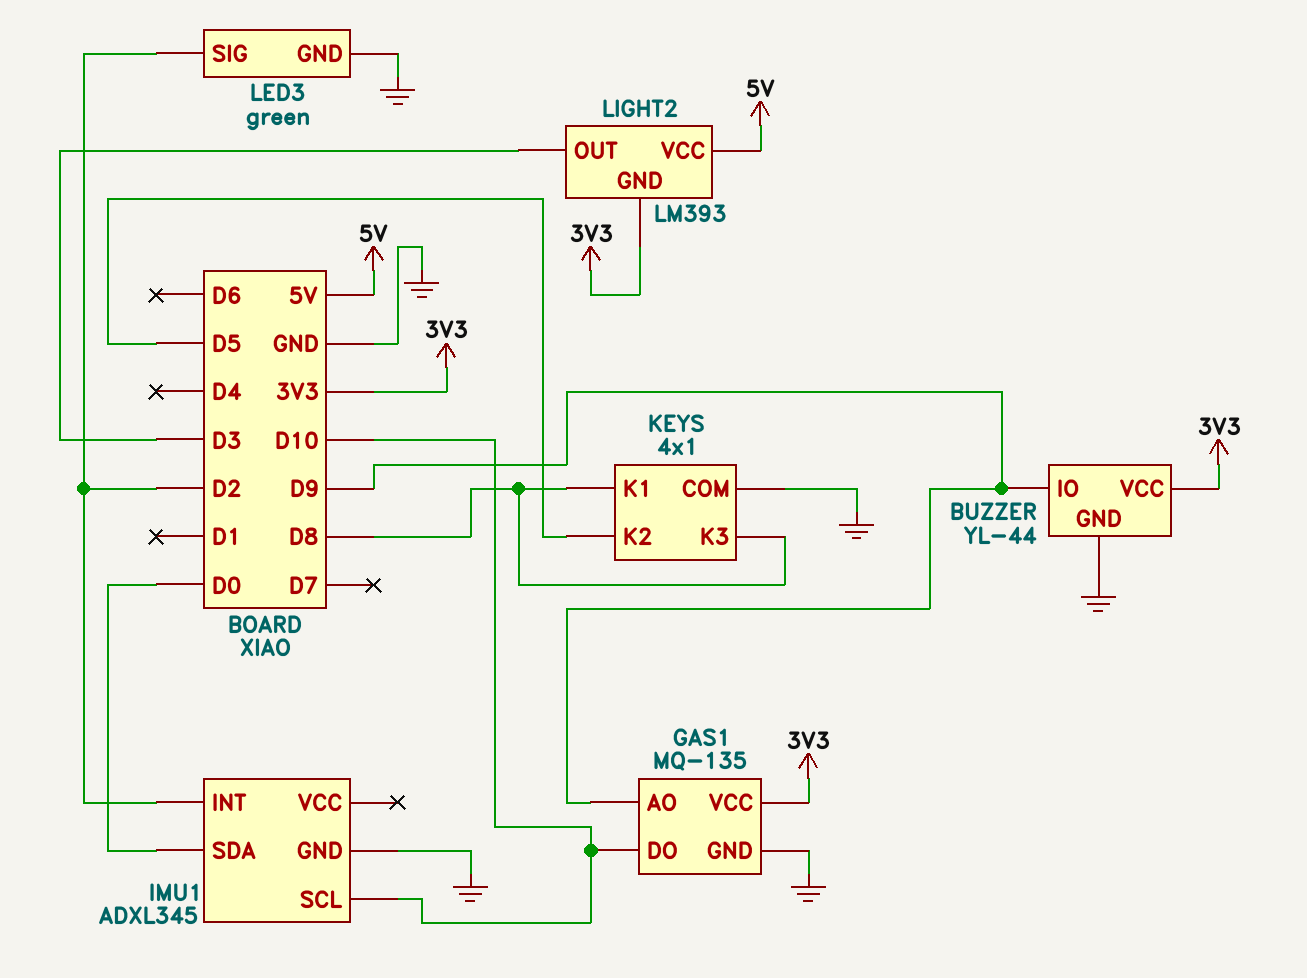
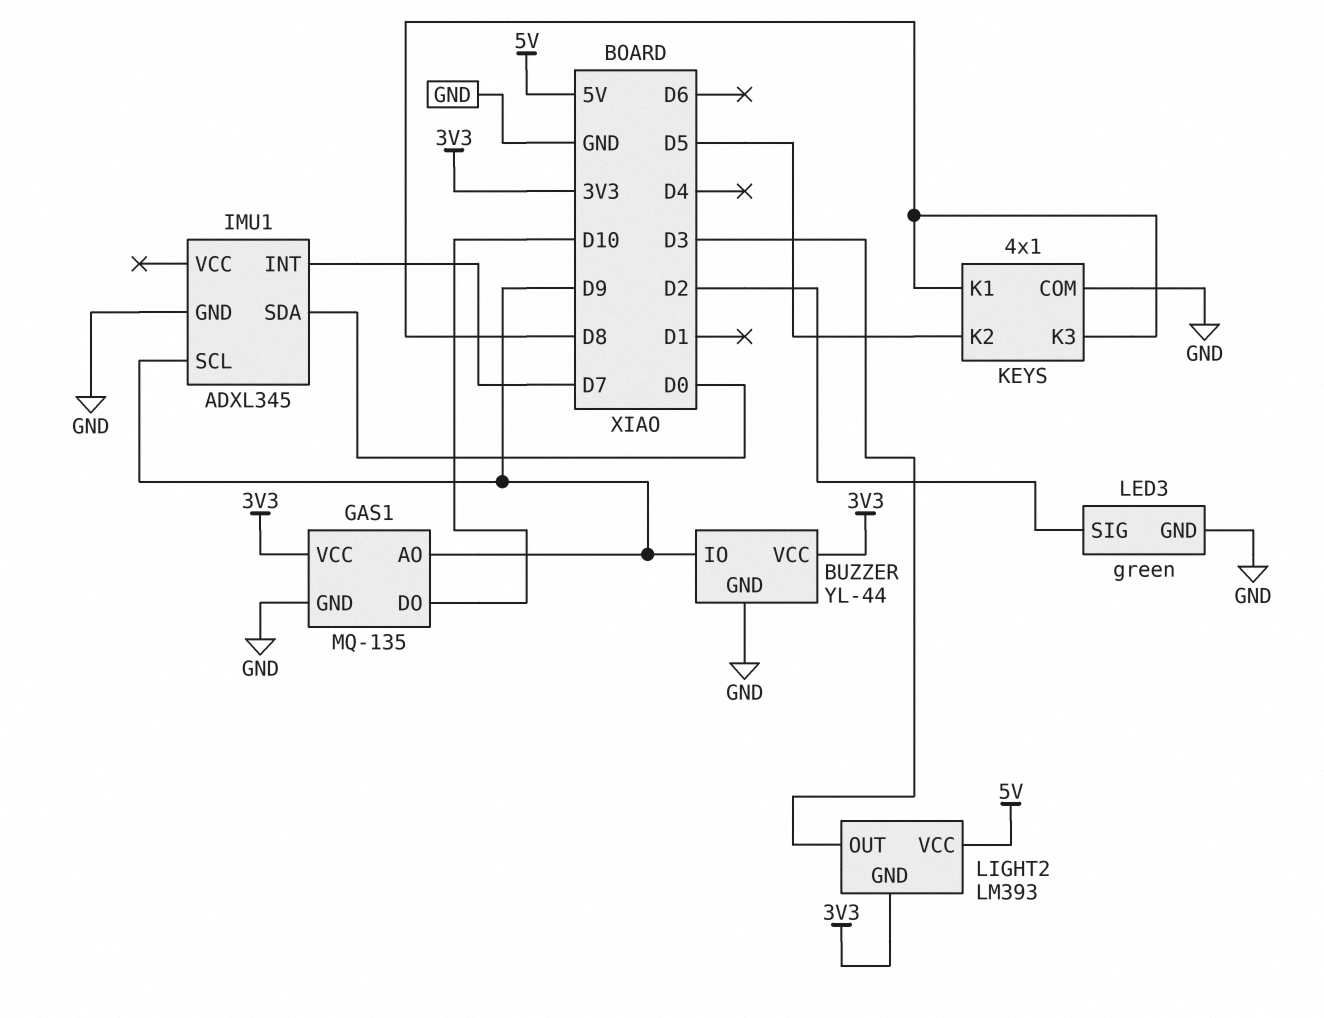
IMU1 pin INT: D2 -> D7
IMU1 pin SCL: D10 -> D9

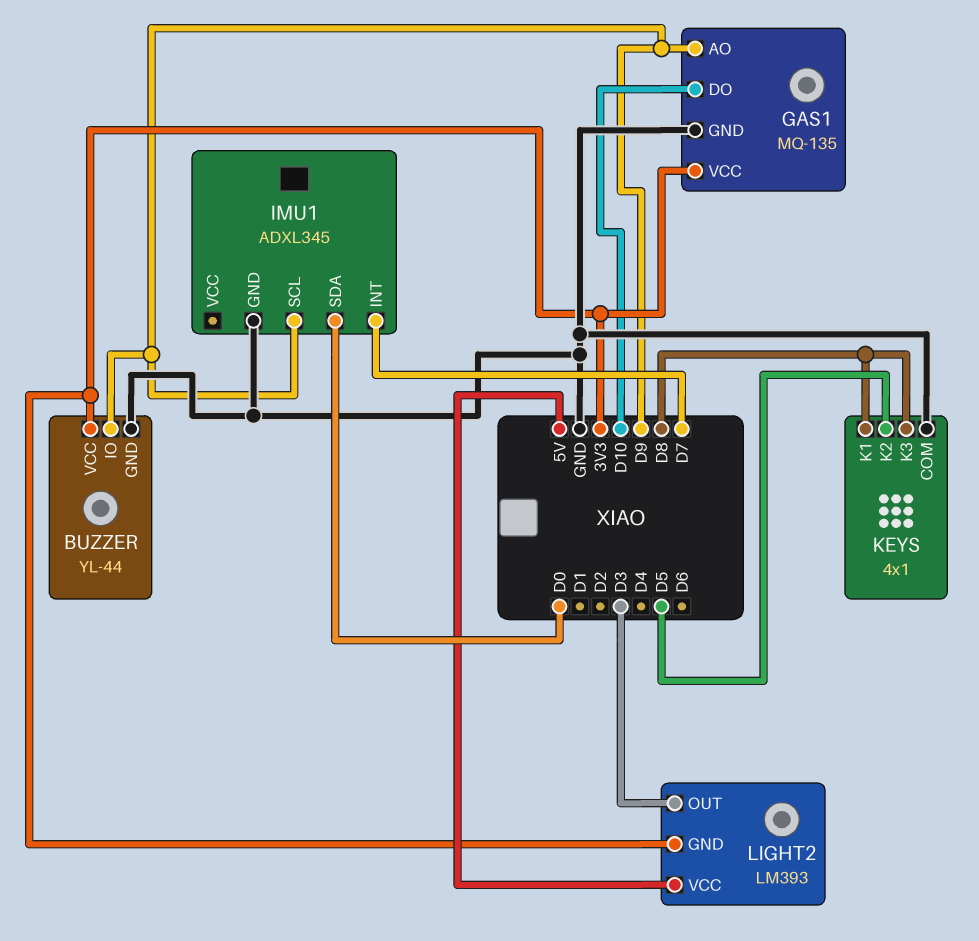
LED3: green -> none
LED3 pin GND: GND -> none
LED3 pin SIG: D2 -> none

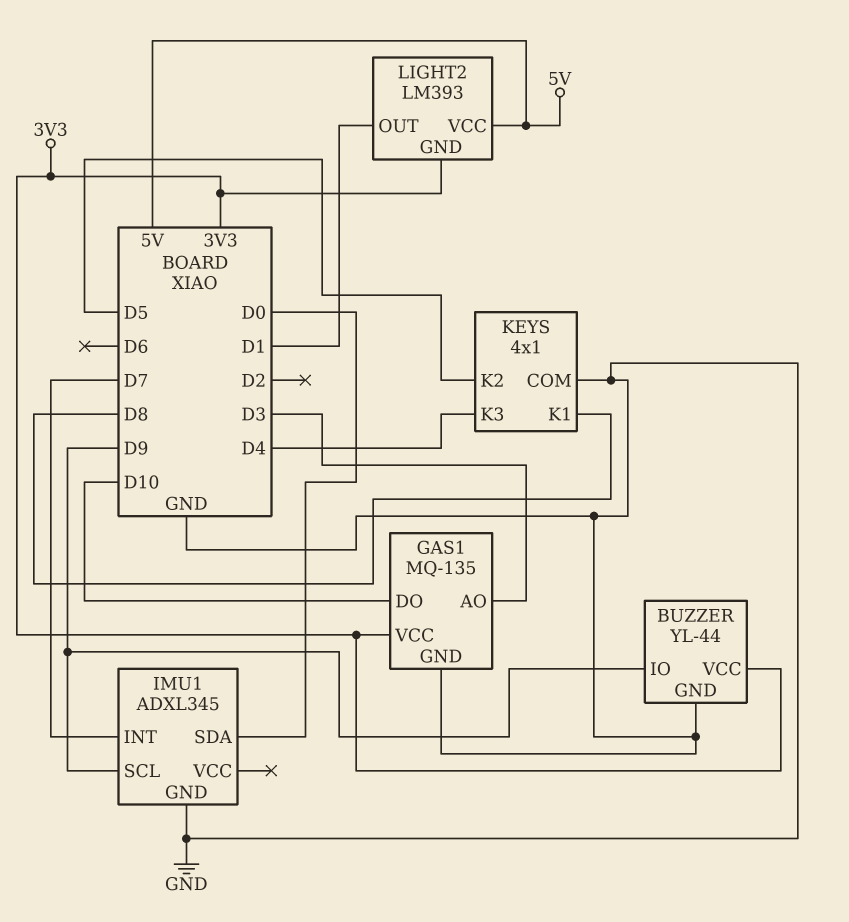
GAS1 pin AO: D9 -> D3
KEYS pin K3: D8 -> D4
LIGHT2 pin OUT: D3 -> D1

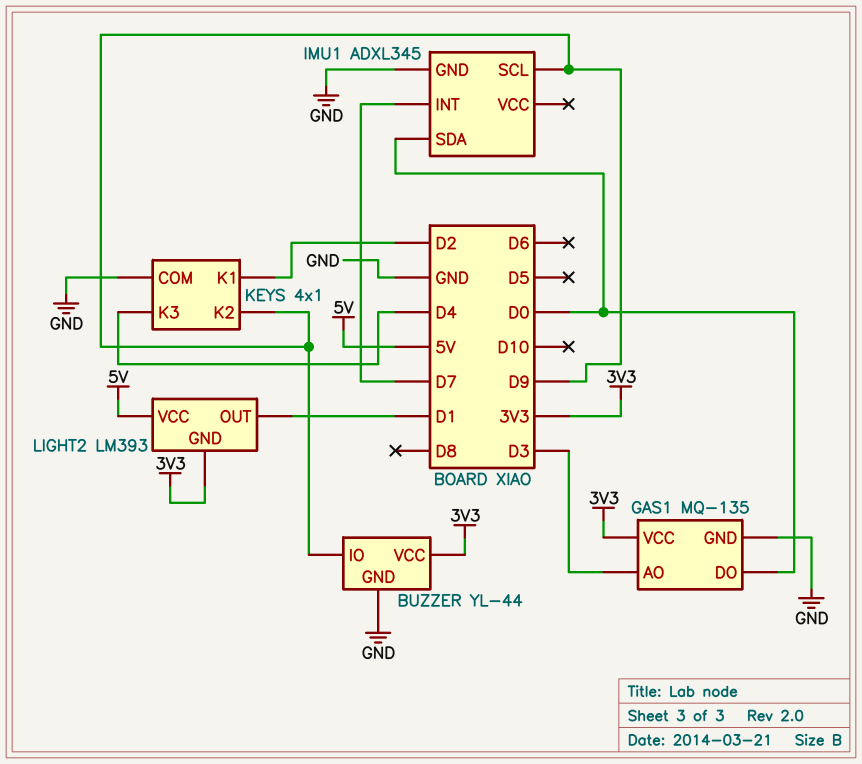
GAS1 pin DO: D10 -> D0
KEYS pin K1: D8 -> D2
KEYS pin K2: D5 -> D9

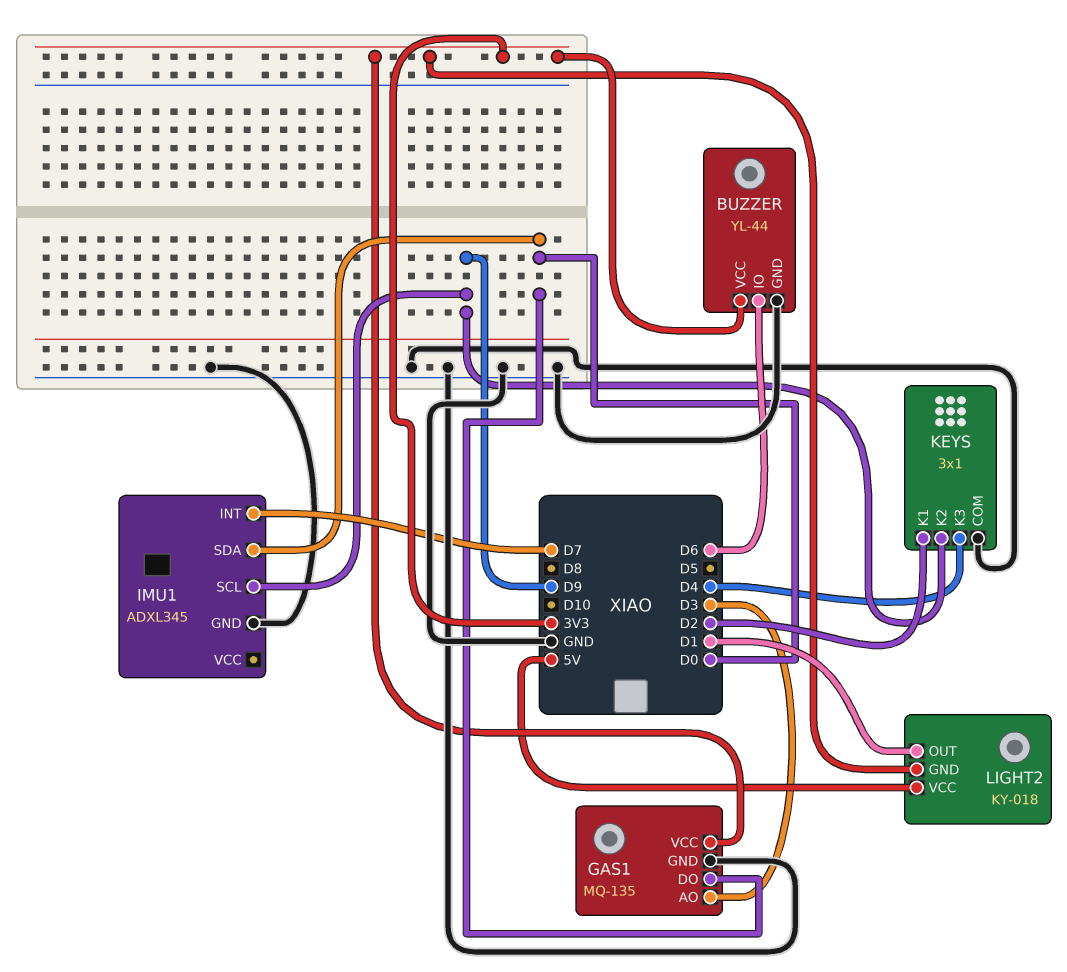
BUZZER pin IO: D9 -> D6
KEYS: 4x1 -> 3x1
LIGHT2: LM393 -> KY-018

